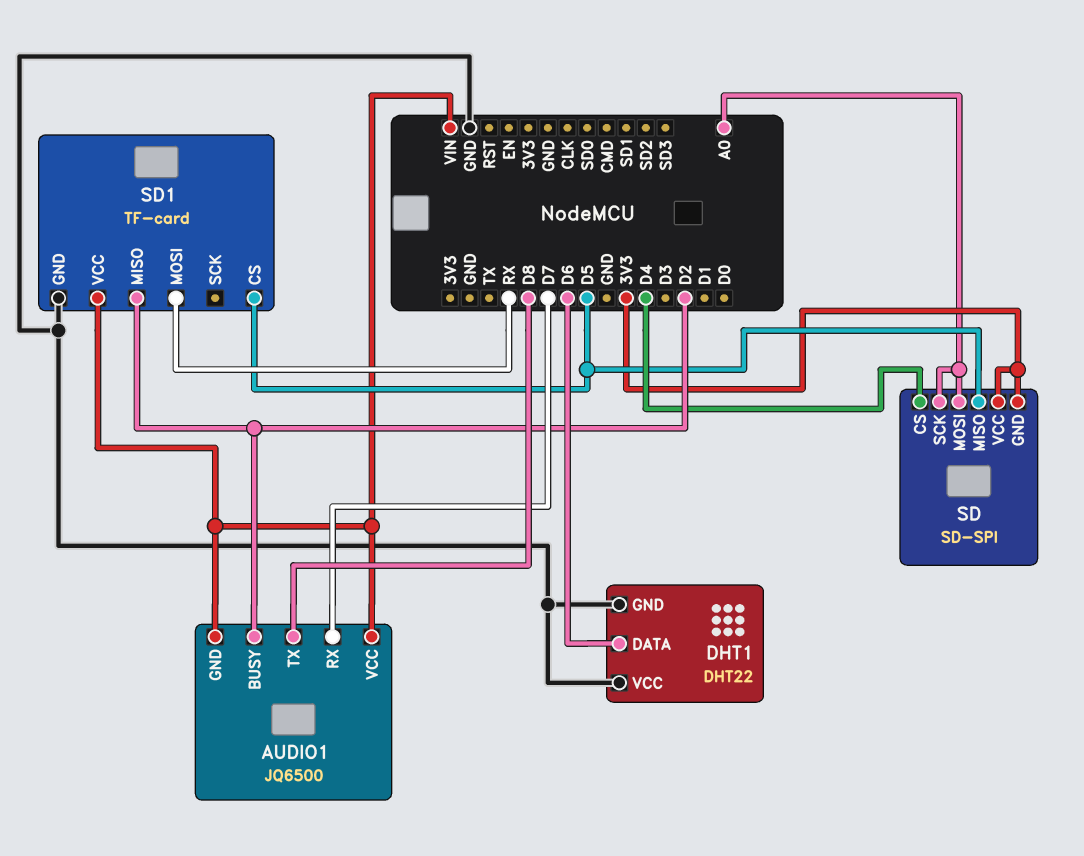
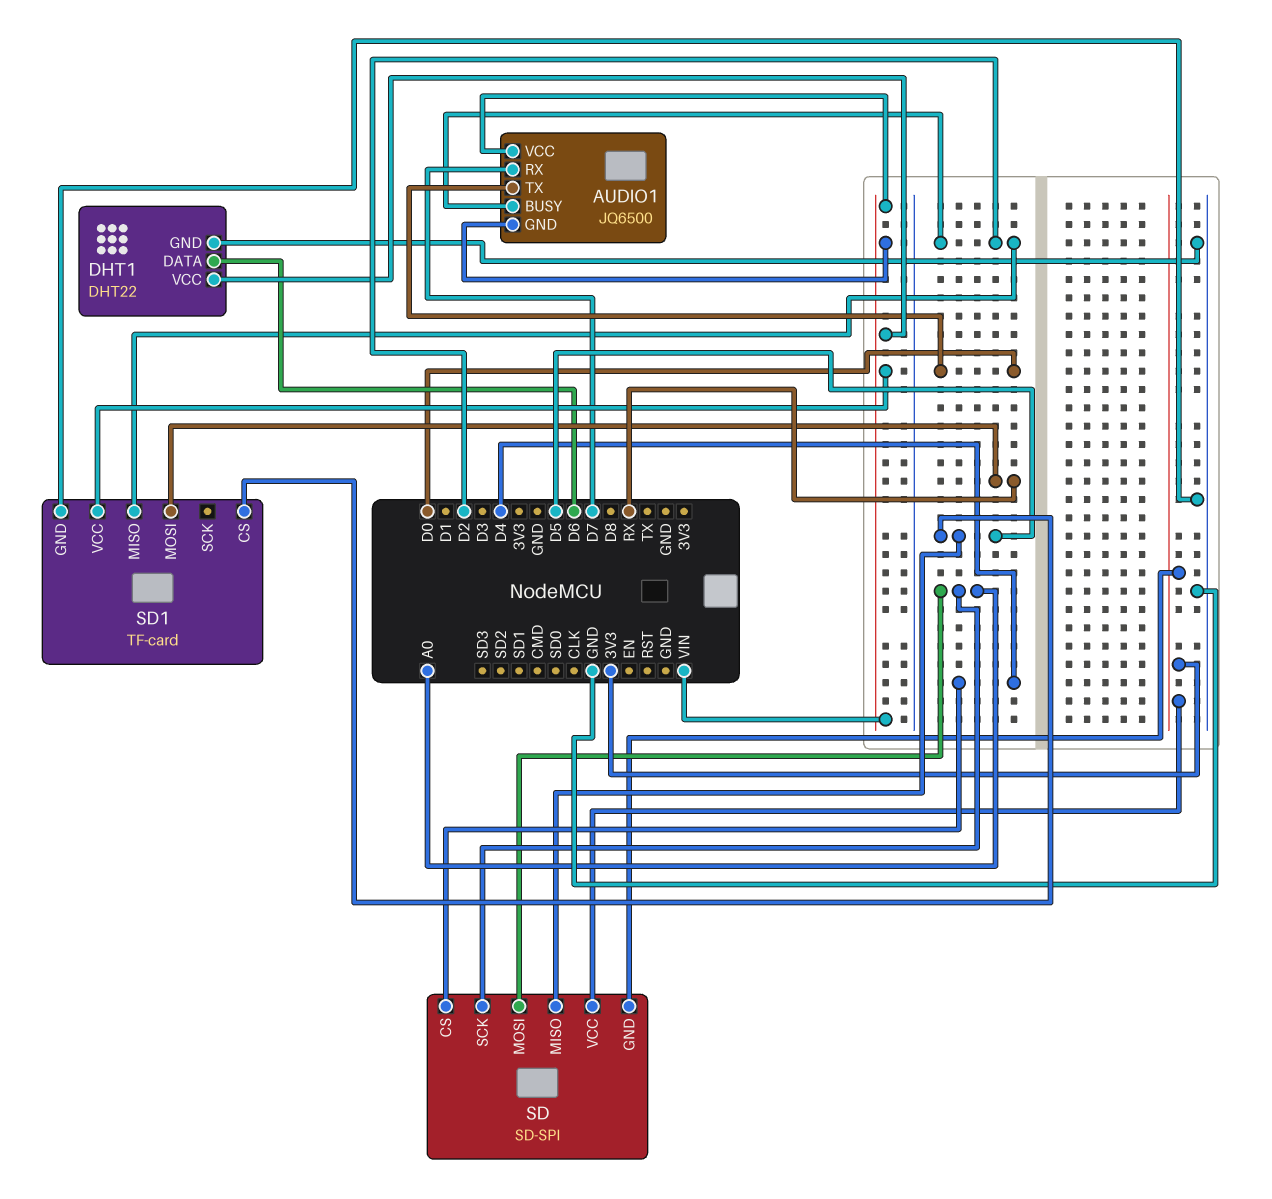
AUDIO1 pin TX: D8 -> D0
DHT1 pin VCC: GND -> VIN

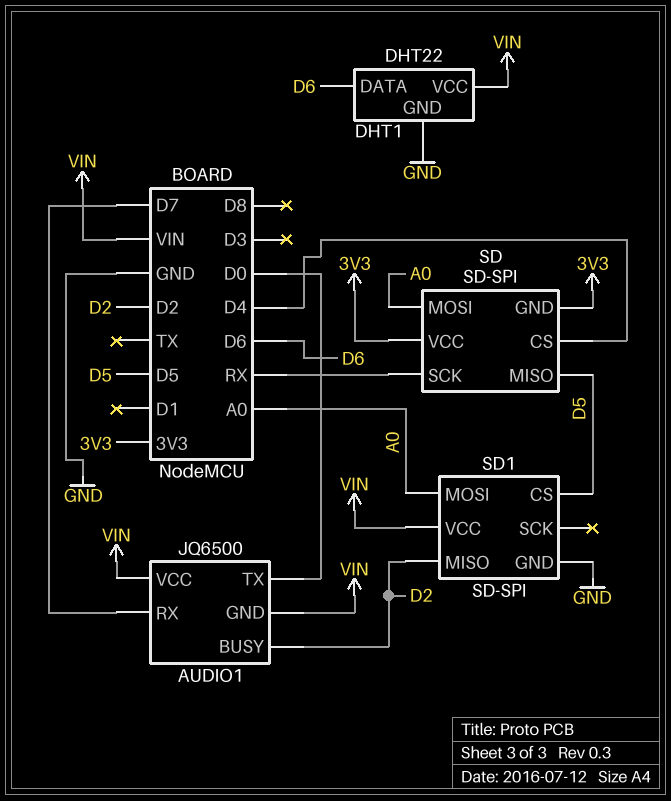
SD pin SCK: A0 -> RX
SD1: TF-card -> SD-SPI
SD1 pin MOSI: RX -> A0

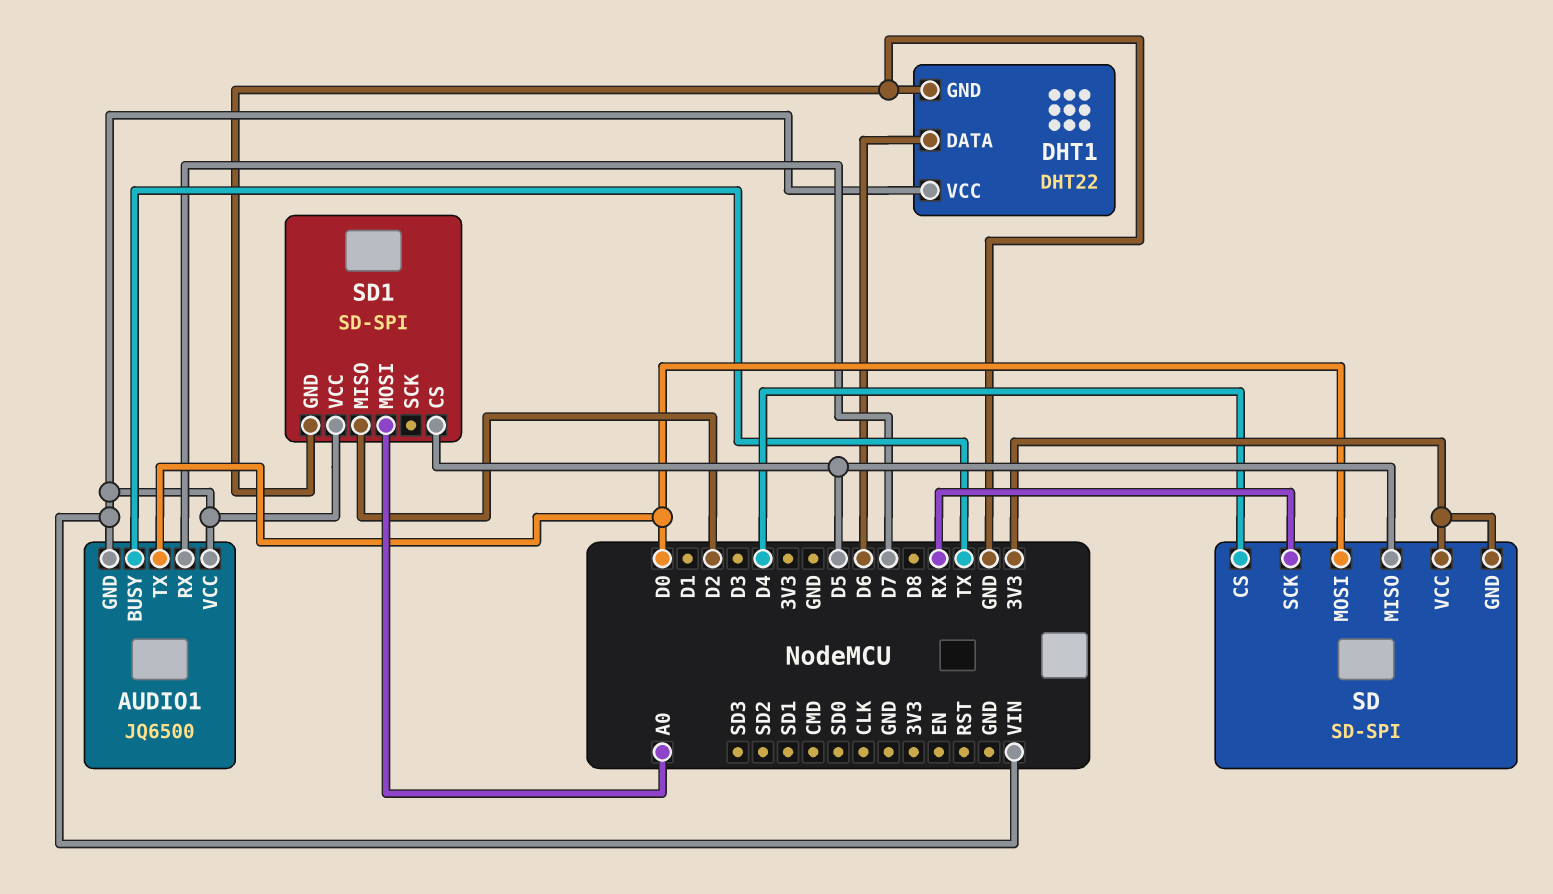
AUDIO1 pin BUSY: D2 -> TX
SD pin MOSI: A0 -> D0

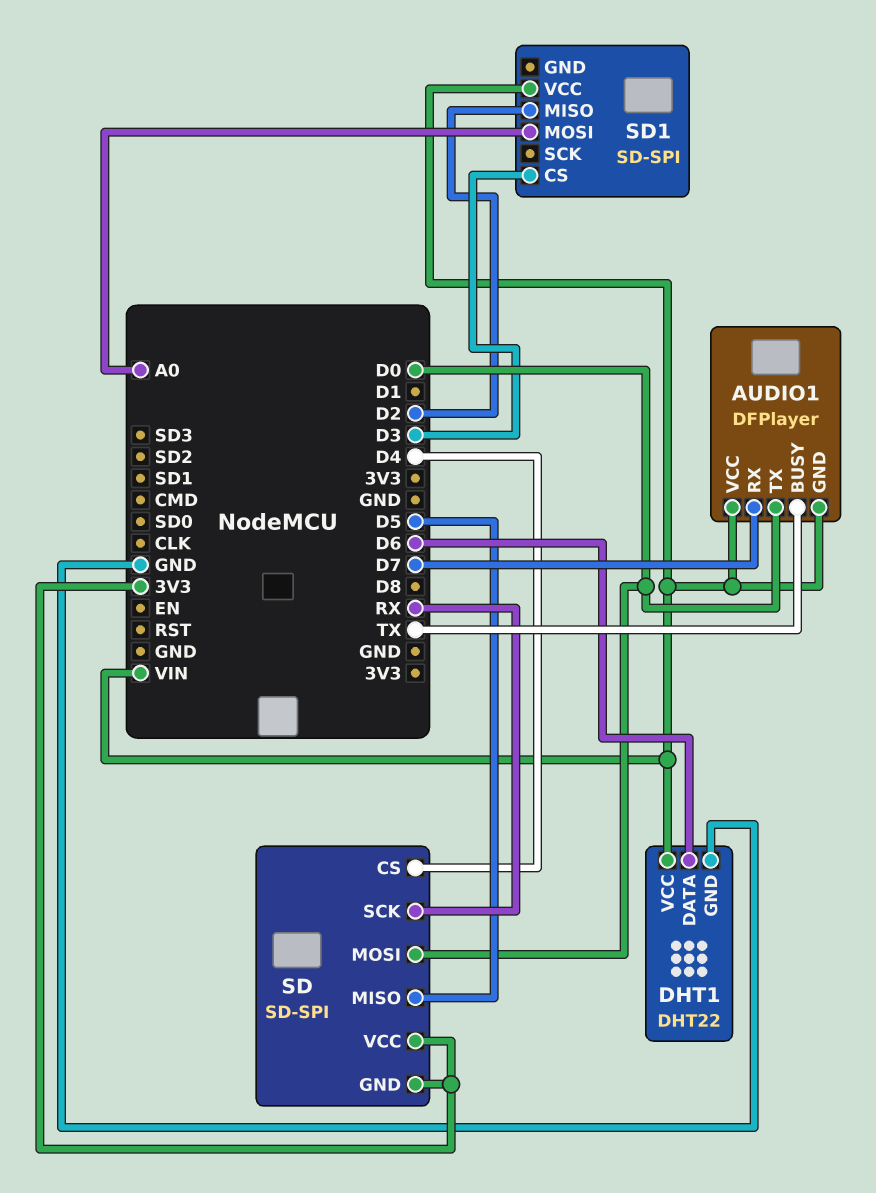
AUDIO1: JQ6500 -> DFPlayer
SD1 pin CS: D5 -> D3
SD1 pin GND: GND -> none

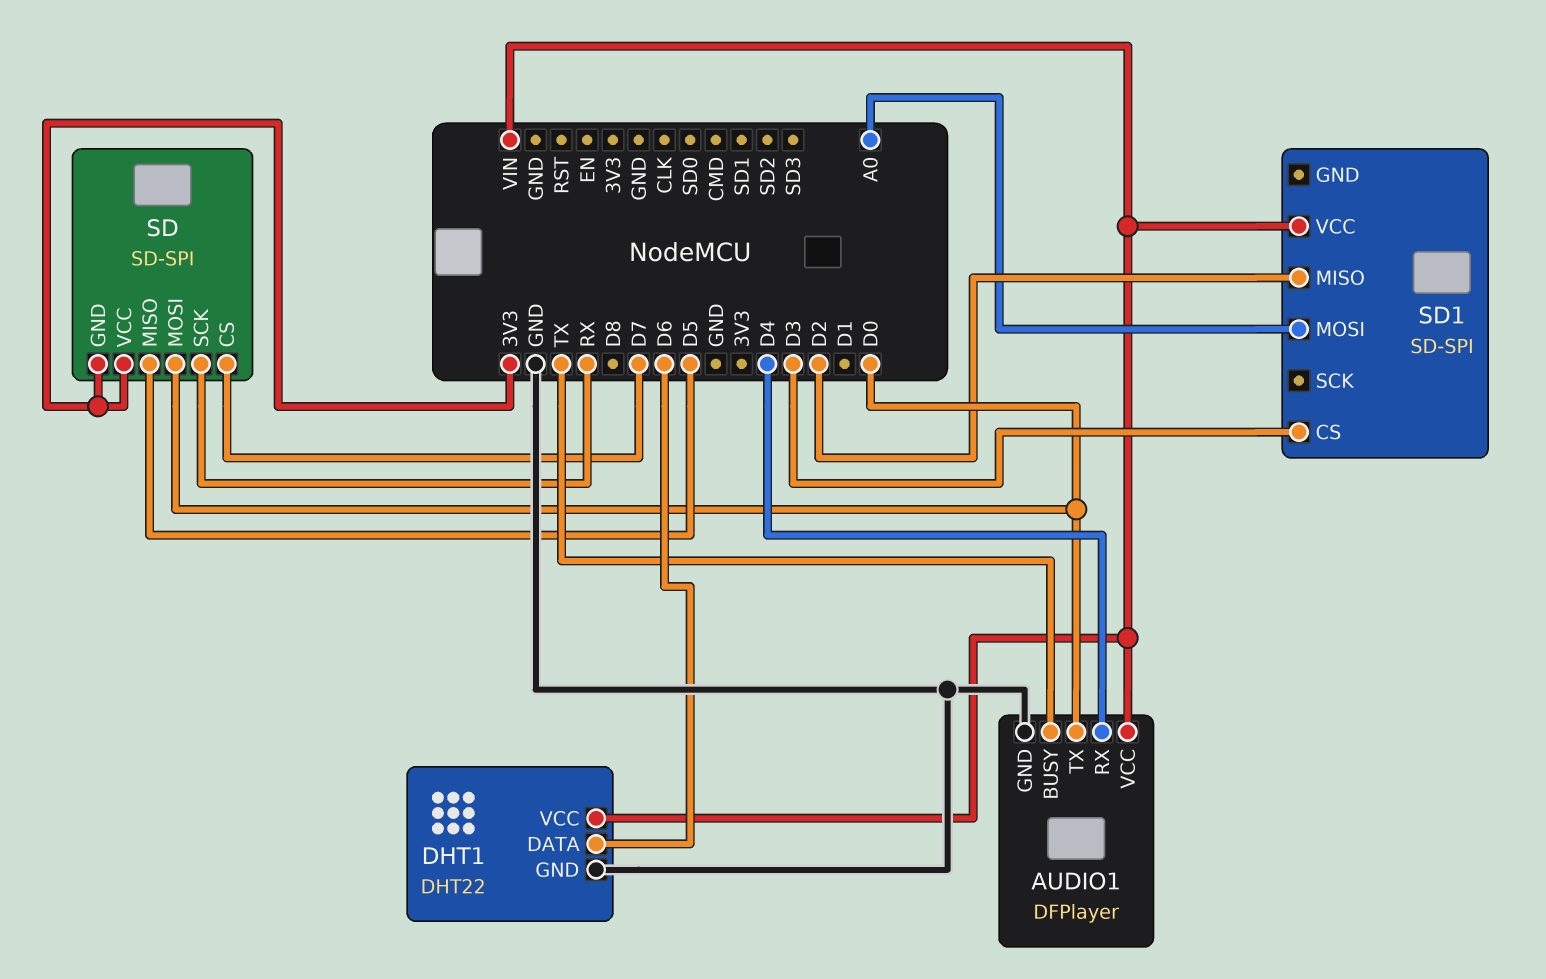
AUDIO1 pin GND: VIN -> GND
AUDIO1 pin RX: D7 -> D4
SD pin CS: D4 -> D7

